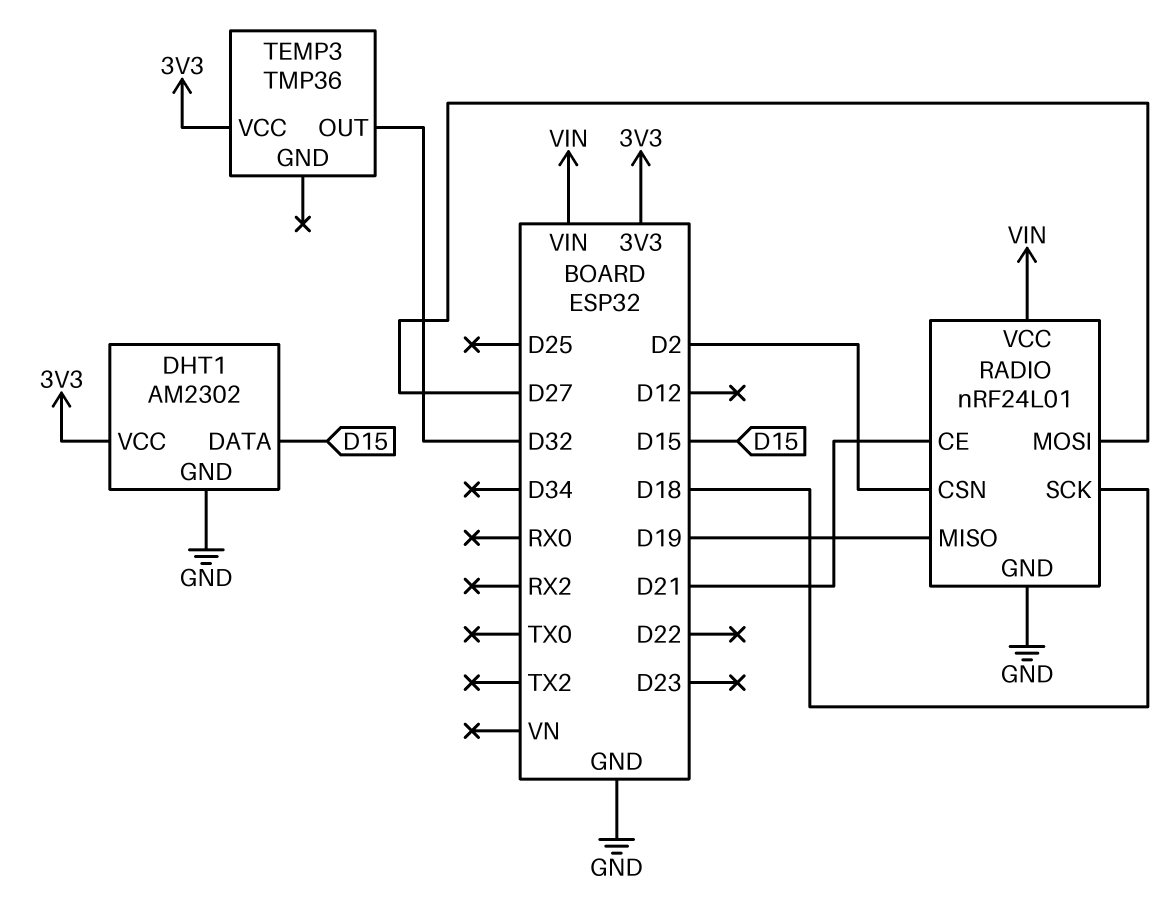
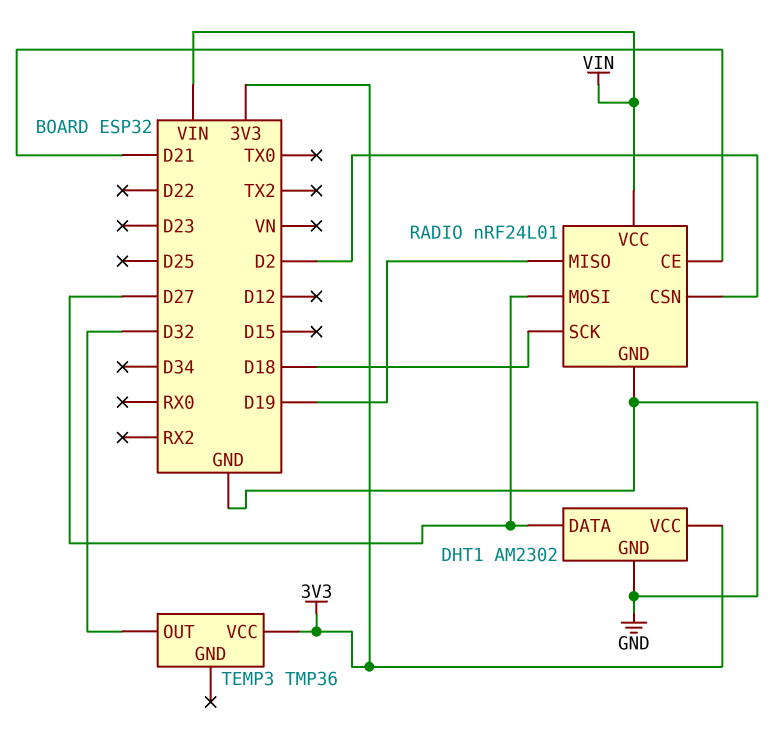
DHT1 pin DATA: D15 -> D27

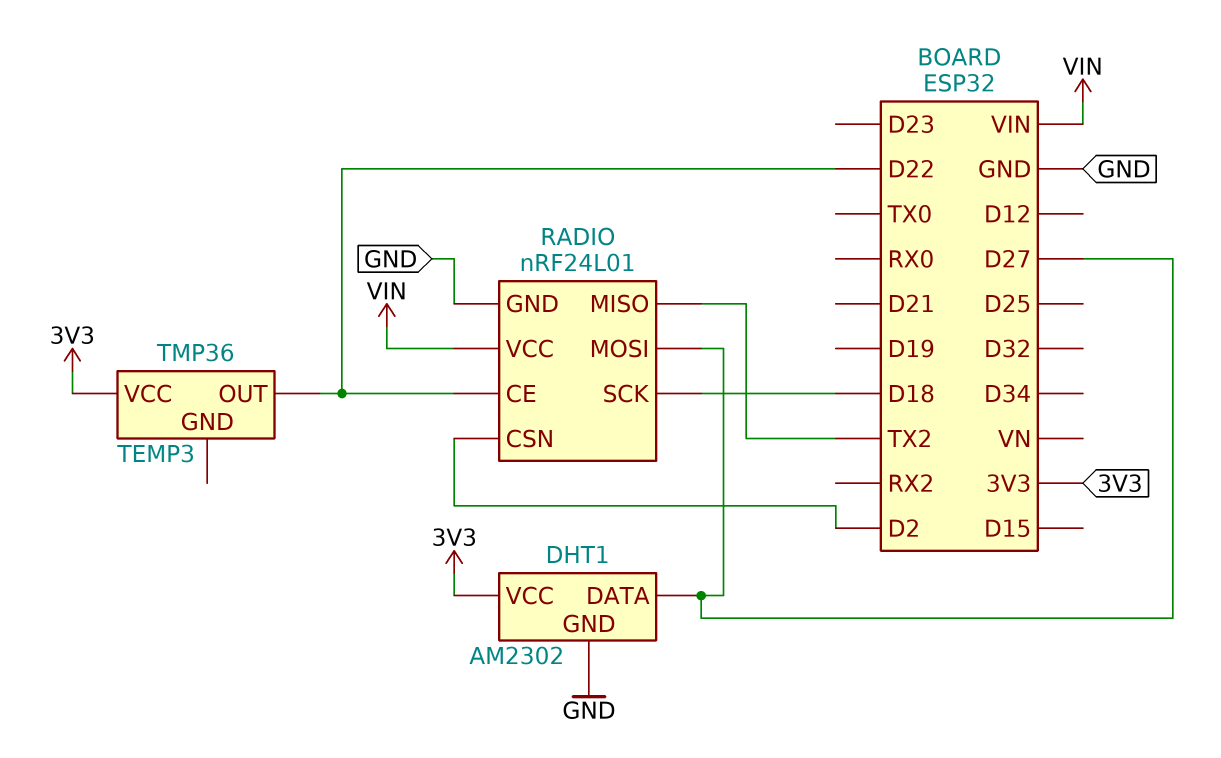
RADIO pin CE: D21 -> D22
RADIO pin MISO: D19 -> TX2
TEMP3 pin OUT: D32 -> D22

